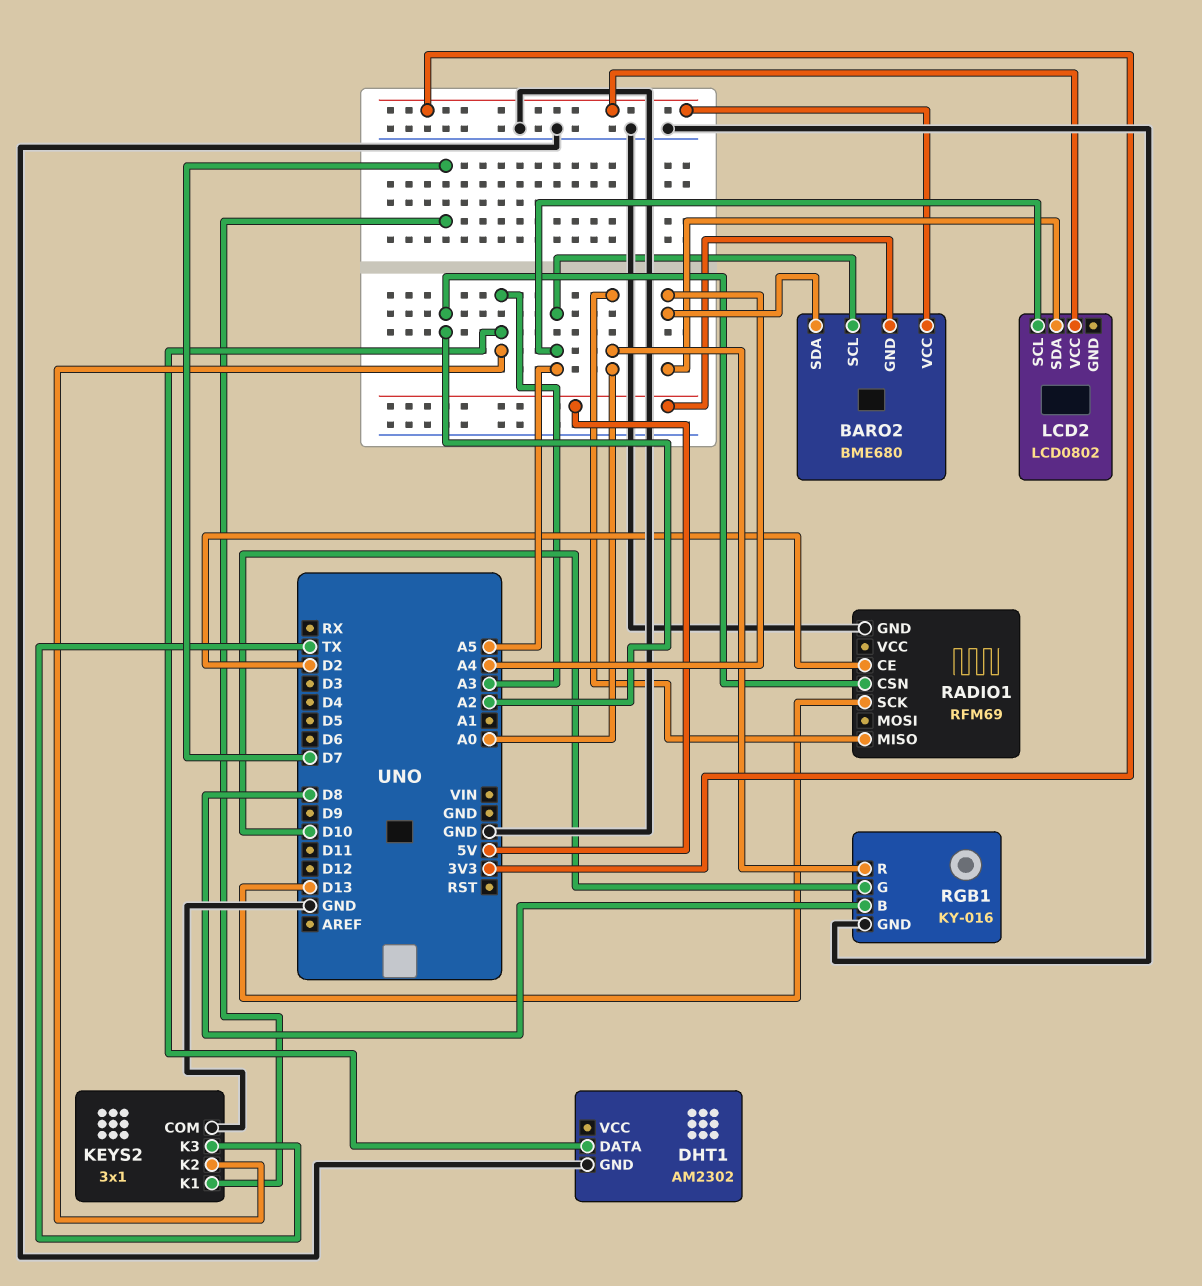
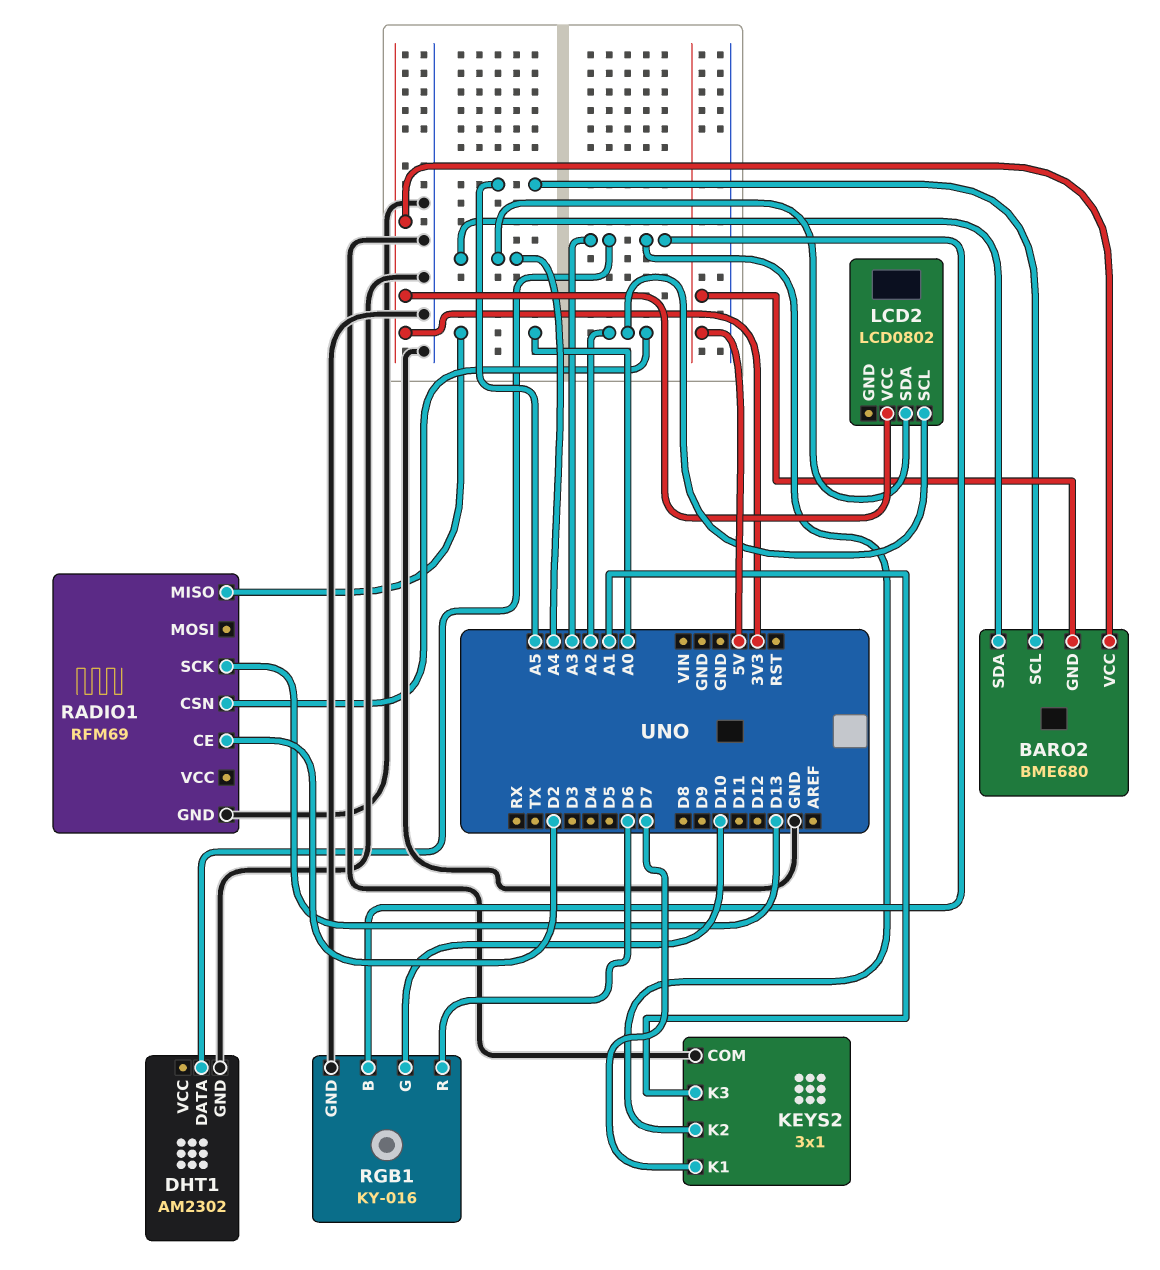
KEYS2 pin K3: TX -> A1
LCD2 pin SCL: A5 -> A2
RGB1 pin B: D8 -> A3
RGB1 pin R: A0 -> D6

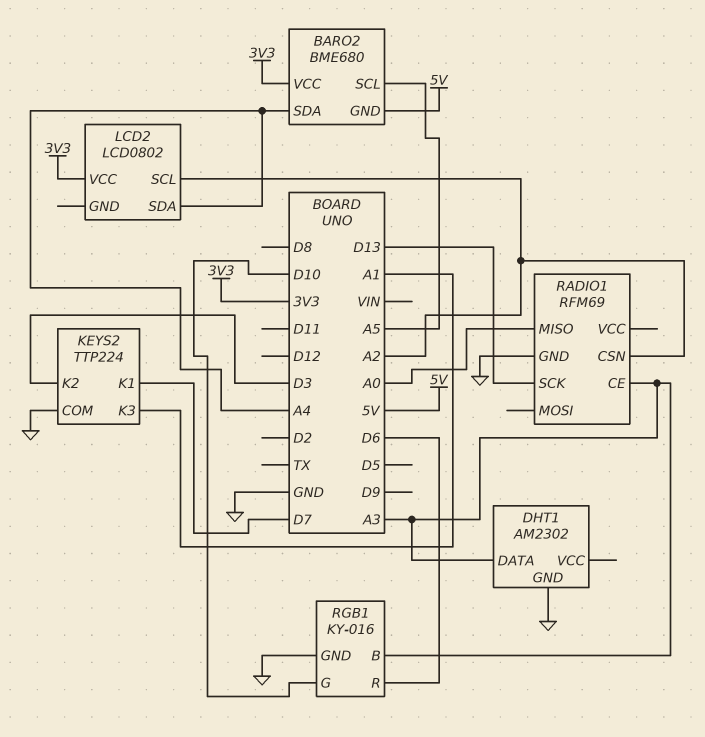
KEYS2: 3x1 -> TTP224
KEYS2 pin K2: A3 -> D3
RADIO1 pin CE: D2 -> A3

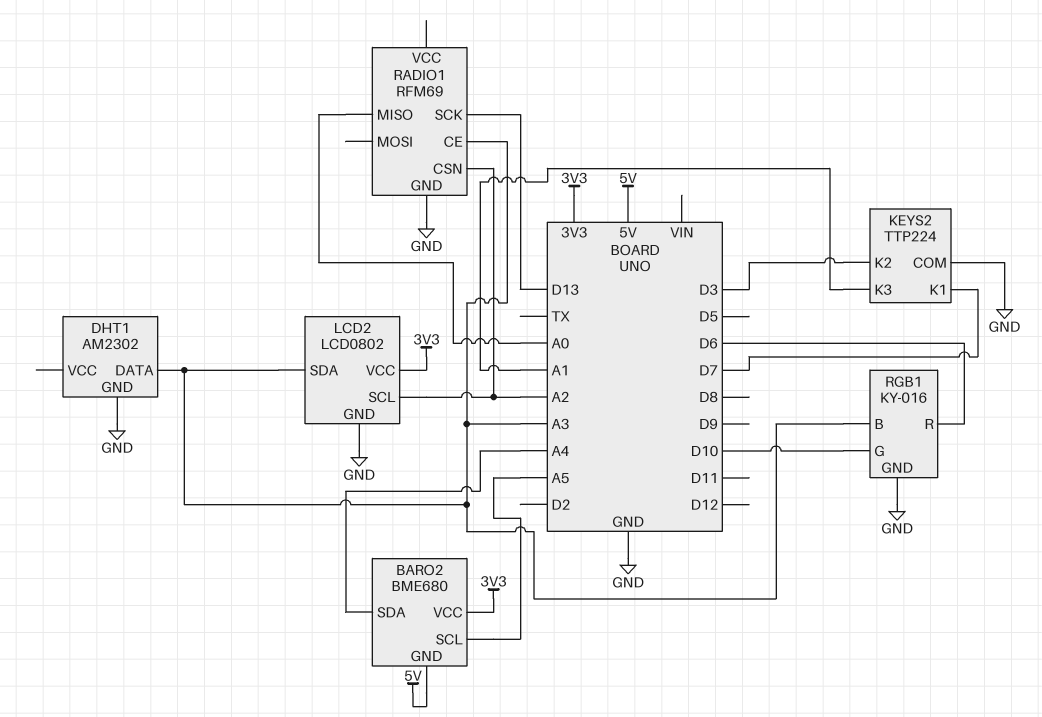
LCD2 pin GND: none -> GND
LCD2 pin SDA: A4 -> A3

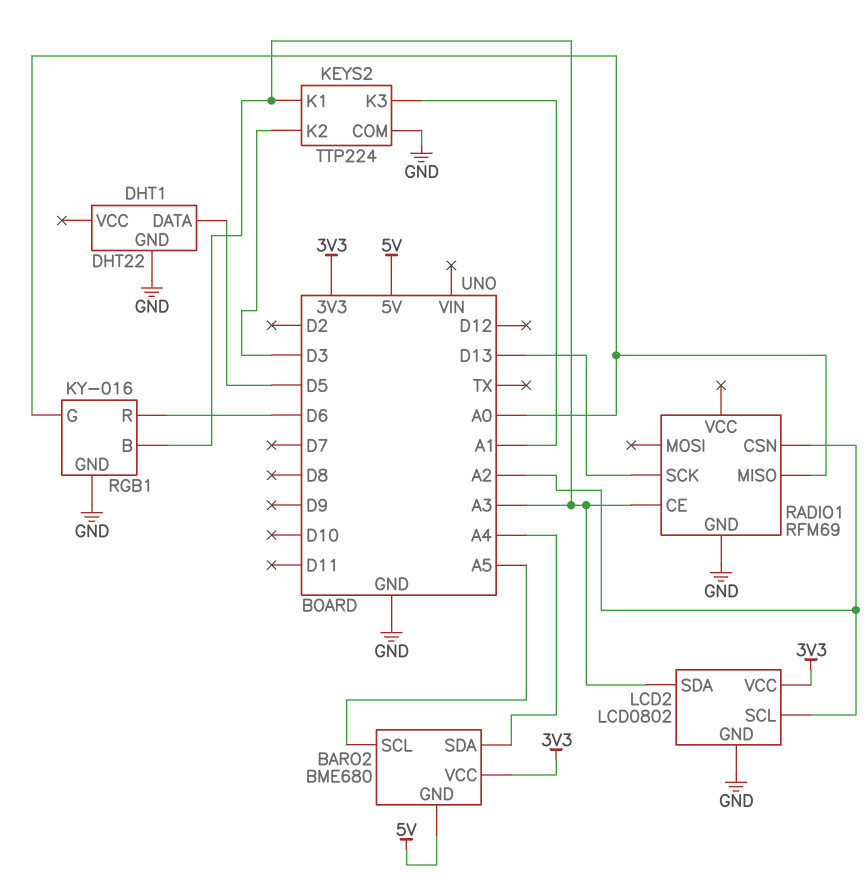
DHT1: AM2302 -> DHT22
DHT1 pin DATA: A3 -> D5
KEYS2 pin K1: D7 -> A3
RGB1 pin G: D10 -> A0

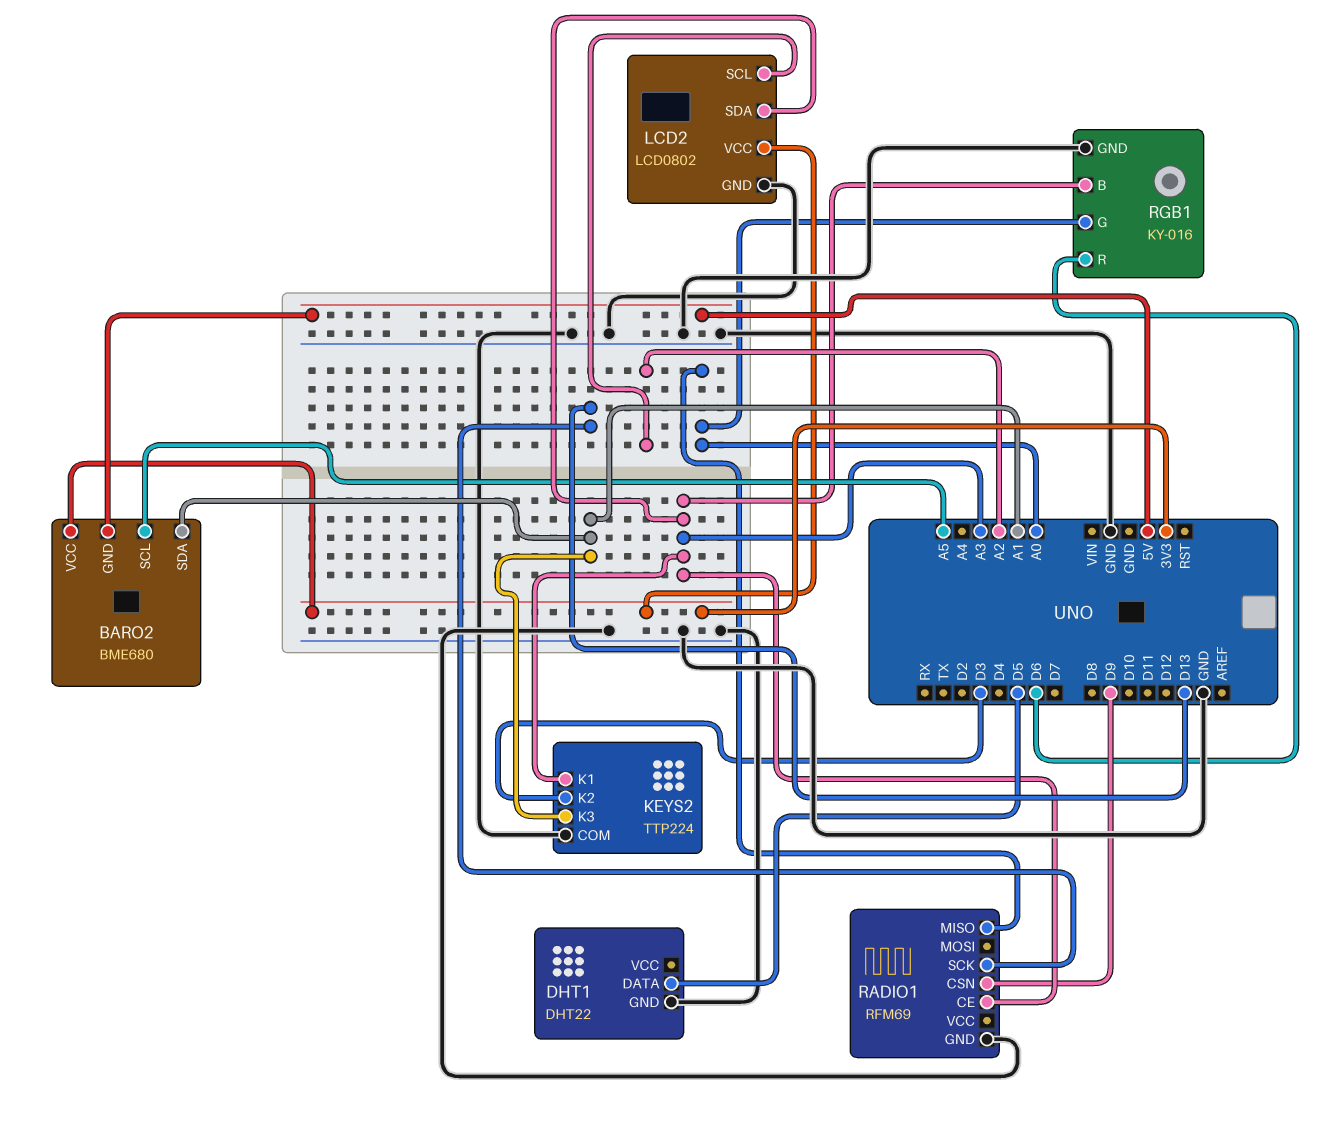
BARO2 pin SDA: A4 -> A1
RADIO1 pin CSN: A2 -> D9

